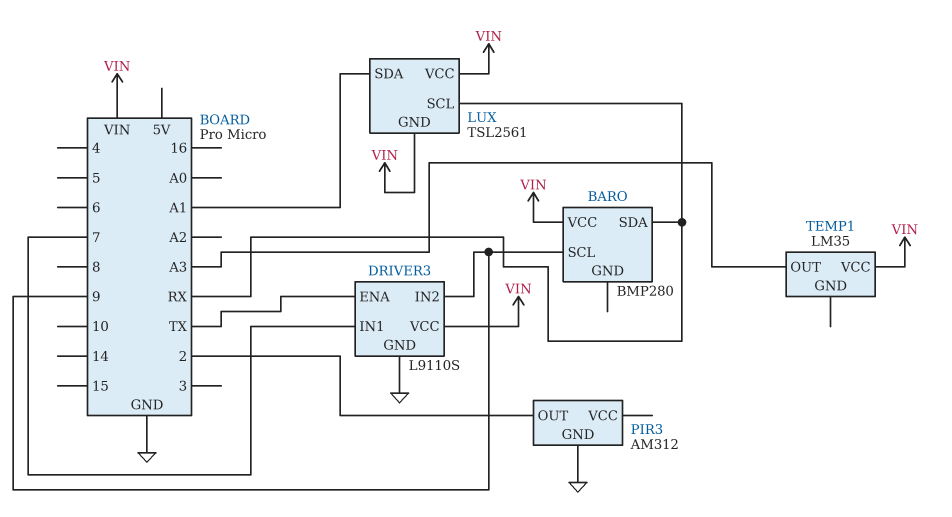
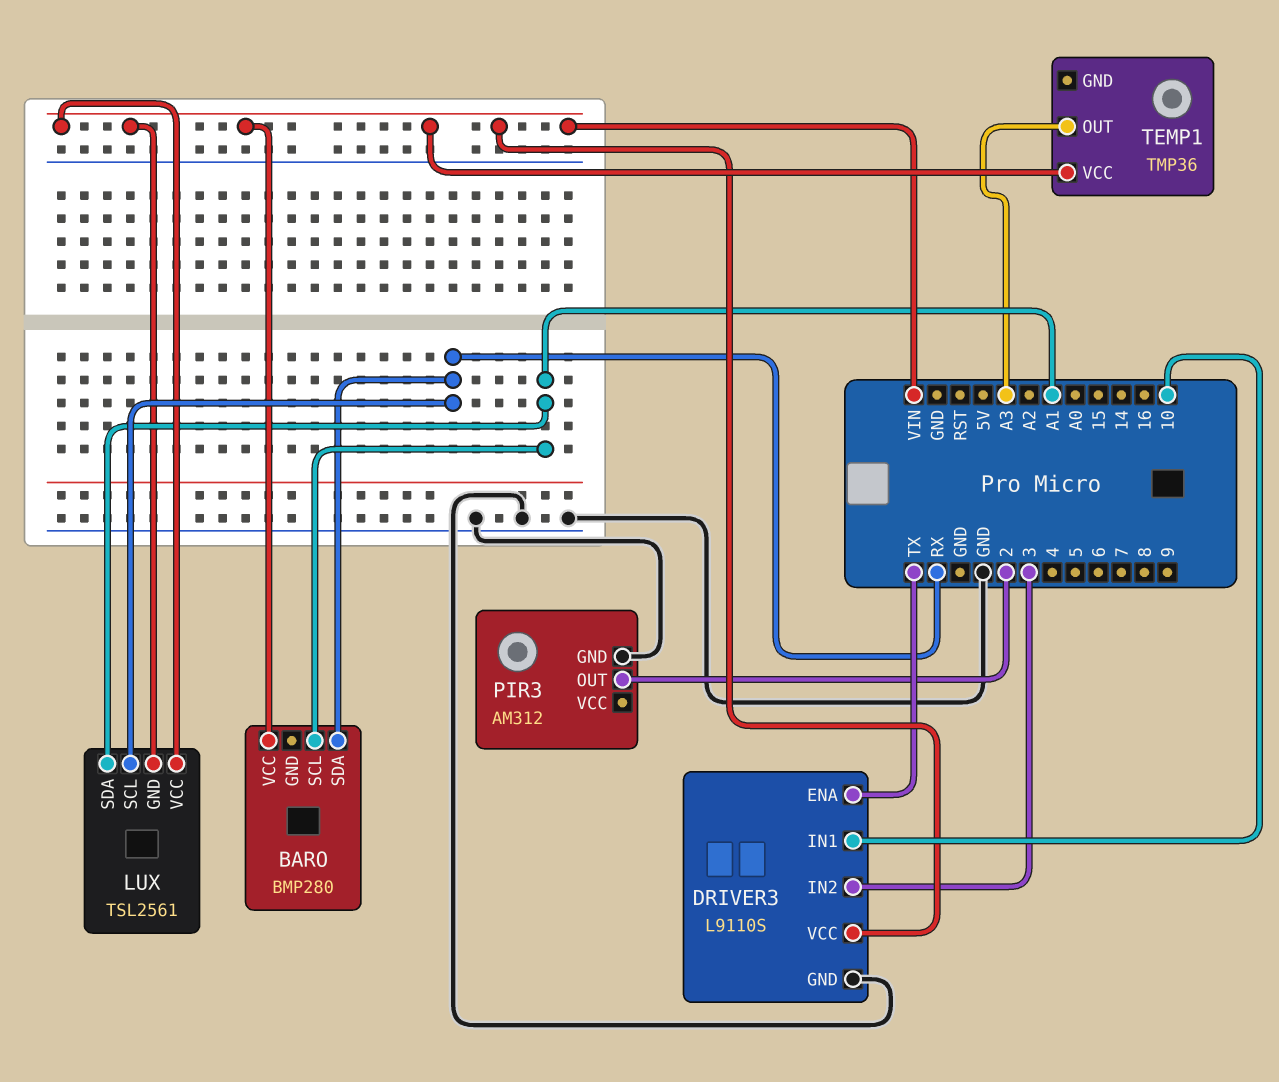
BARO pin SCL: 9 -> A1
DRIVER3 pin IN1: 7 -> 10
DRIVER3 pin IN2: 9 -> 3
TEMP1: LM35 -> TMP36

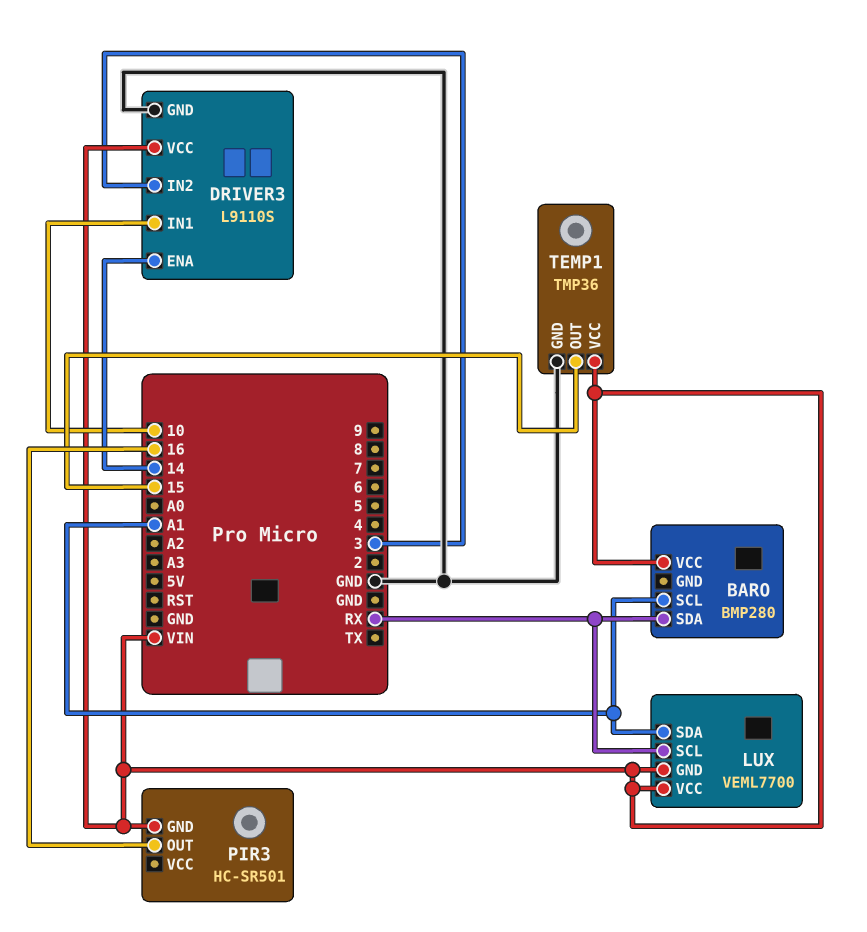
DRIVER3 pin ENA: TX -> 14
LUX: TSL2561 -> VEML7700
PIR3: AM312 -> HC-SR501
PIR3 pin GND: GND -> VIN
PIR3 pin OUT: 2 -> 16
TEMP1 pin GND: none -> GND
TEMP1 pin OUT: A3 -> 15

